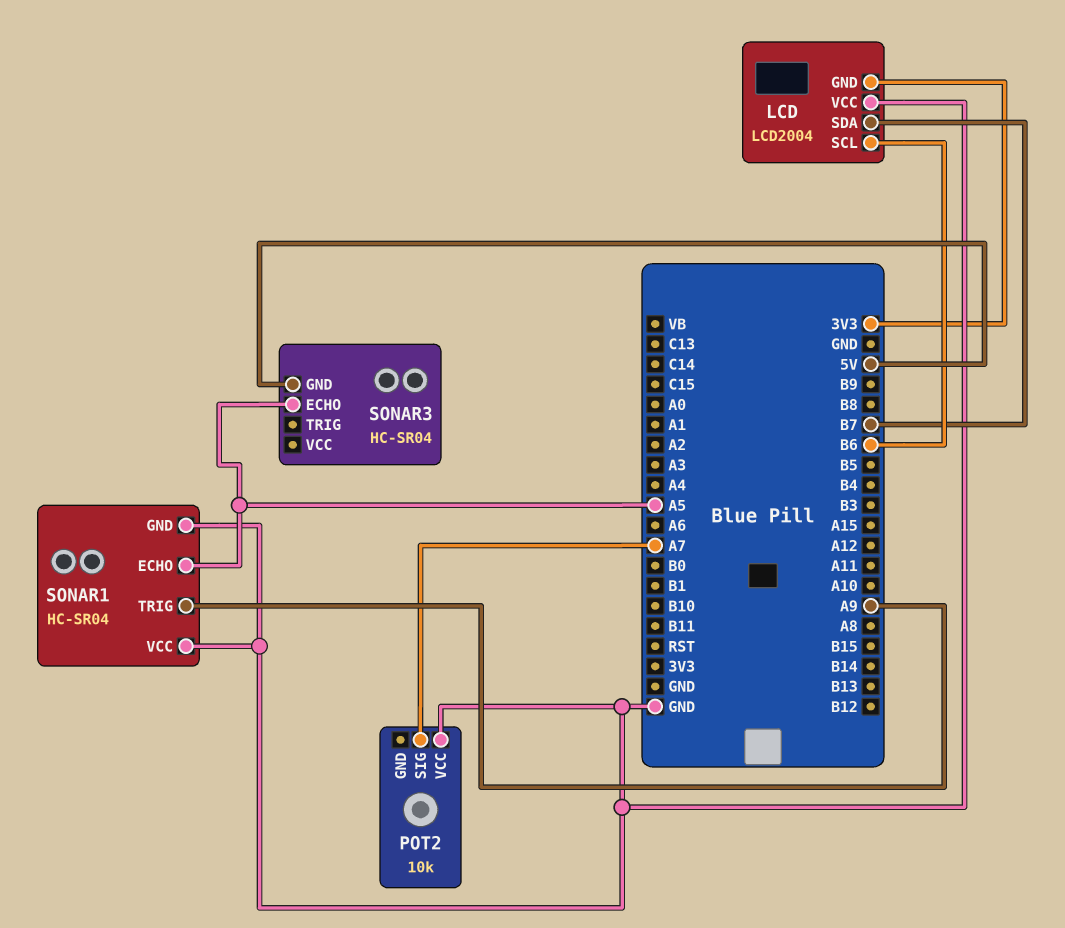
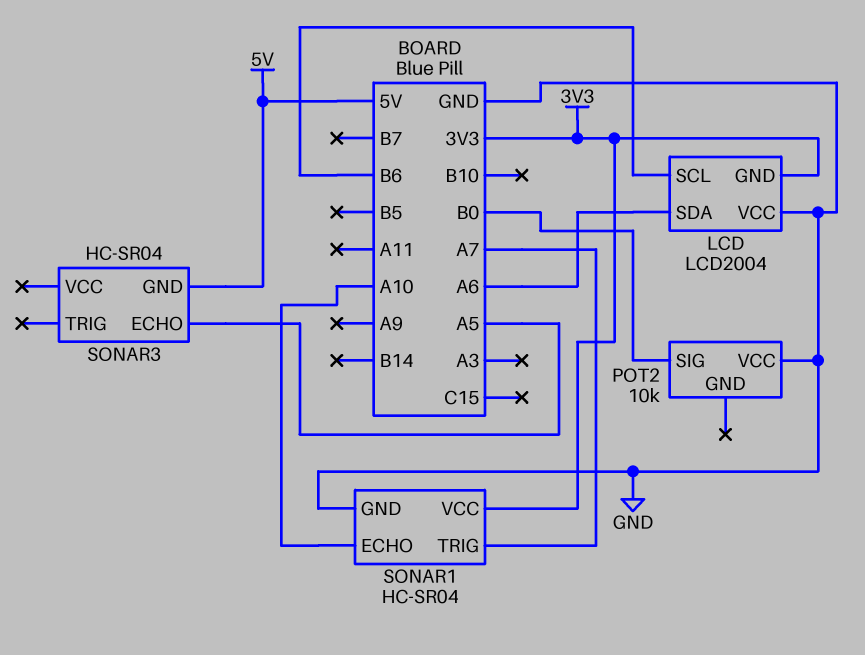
LCD pin SDA: B7 -> A6
POT2 pin SIG: A7 -> B0
SONAR1 pin ECHO: A5 -> A10
SONAR1 pin TRIG: A9 -> A7
SONAR1 pin VCC: GND -> 3V3

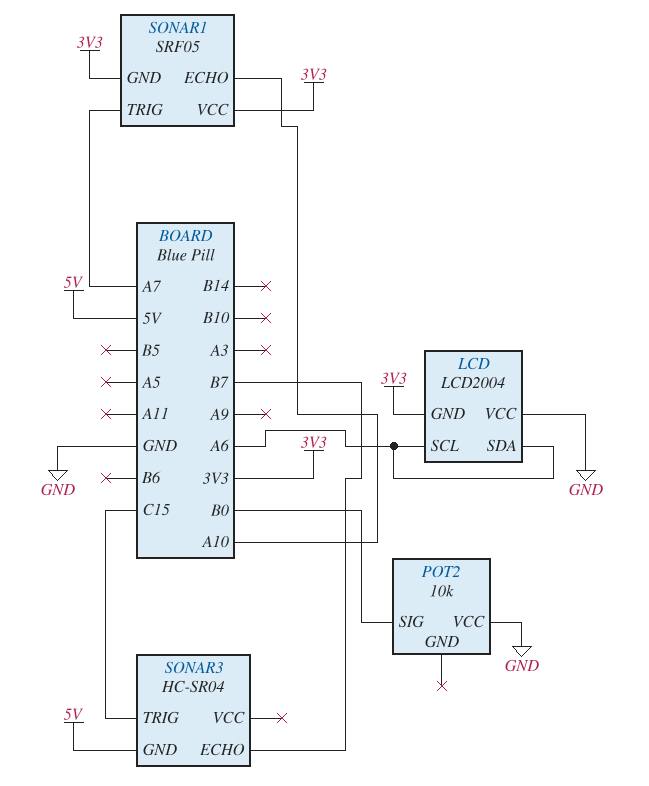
LCD pin SCL: B6 -> A6
SONAR1: HC-SR04 -> SRF05
SONAR1 pin GND: GND -> 3V3
SONAR3 pin ECHO: A5 -> B7
SONAR3 pin TRIG: none -> C15

